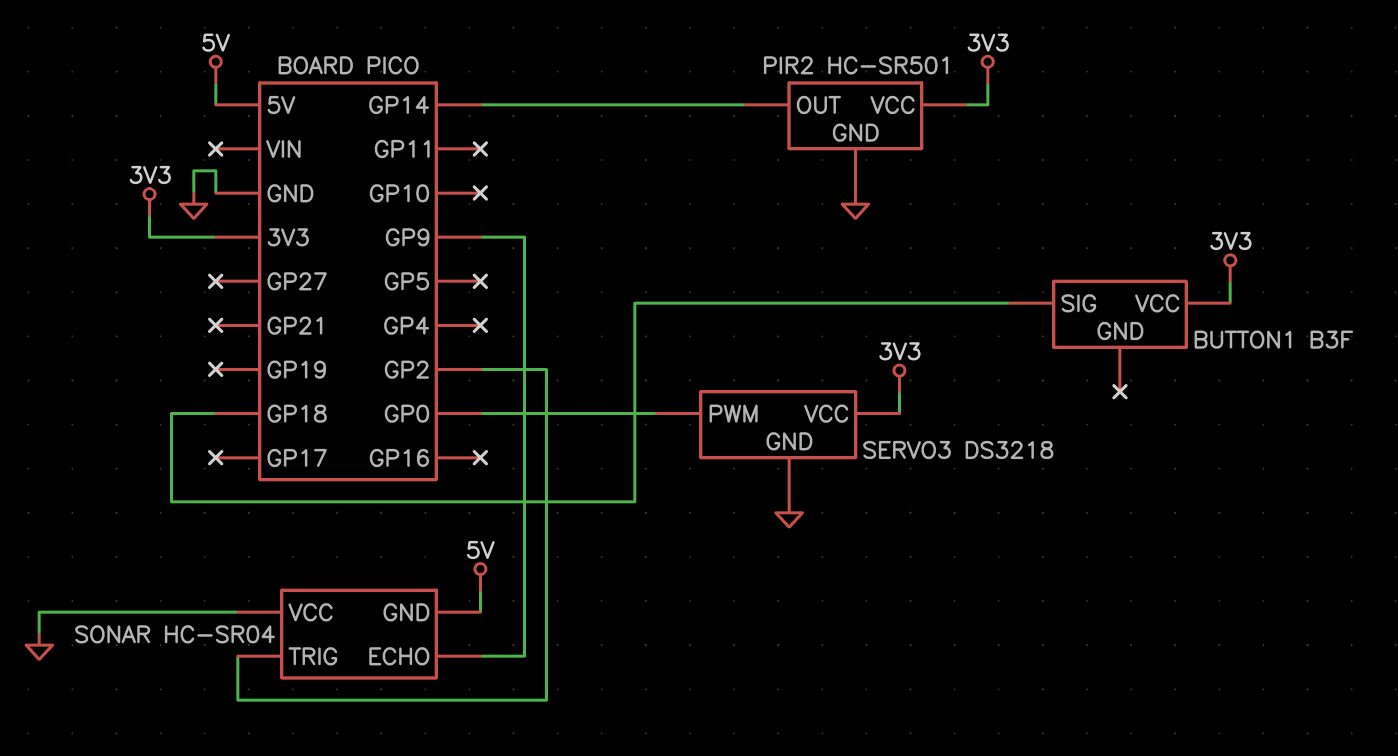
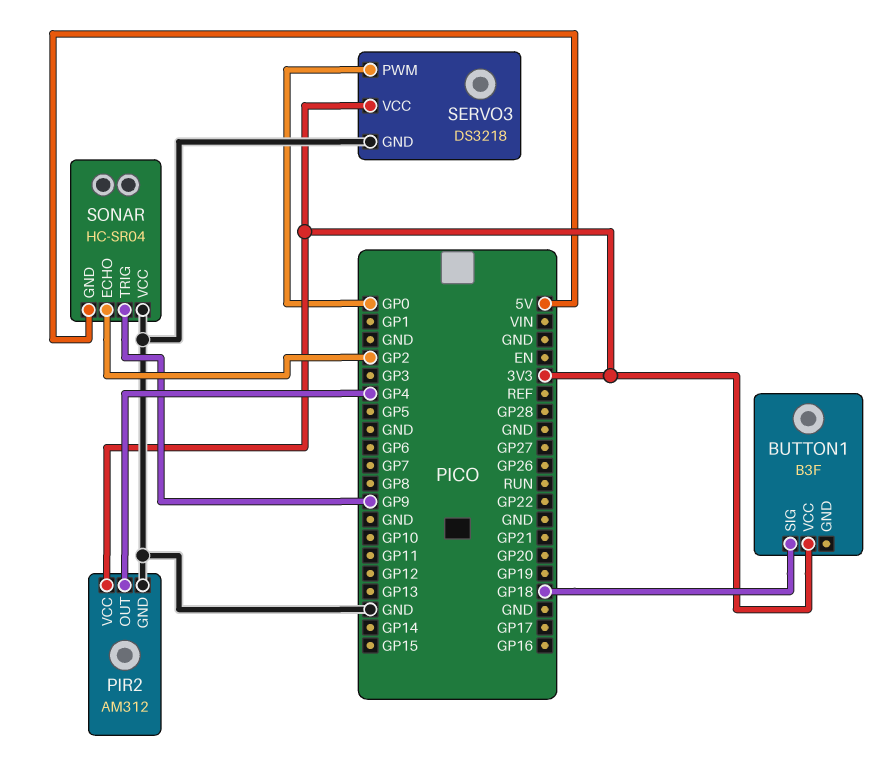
PIR2: HC-SR501 -> AM312
PIR2 pin OUT: GP14 -> GP4
SONAR pin ECHO: GP9 -> GP2
SONAR pin TRIG: GP2 -> GP9

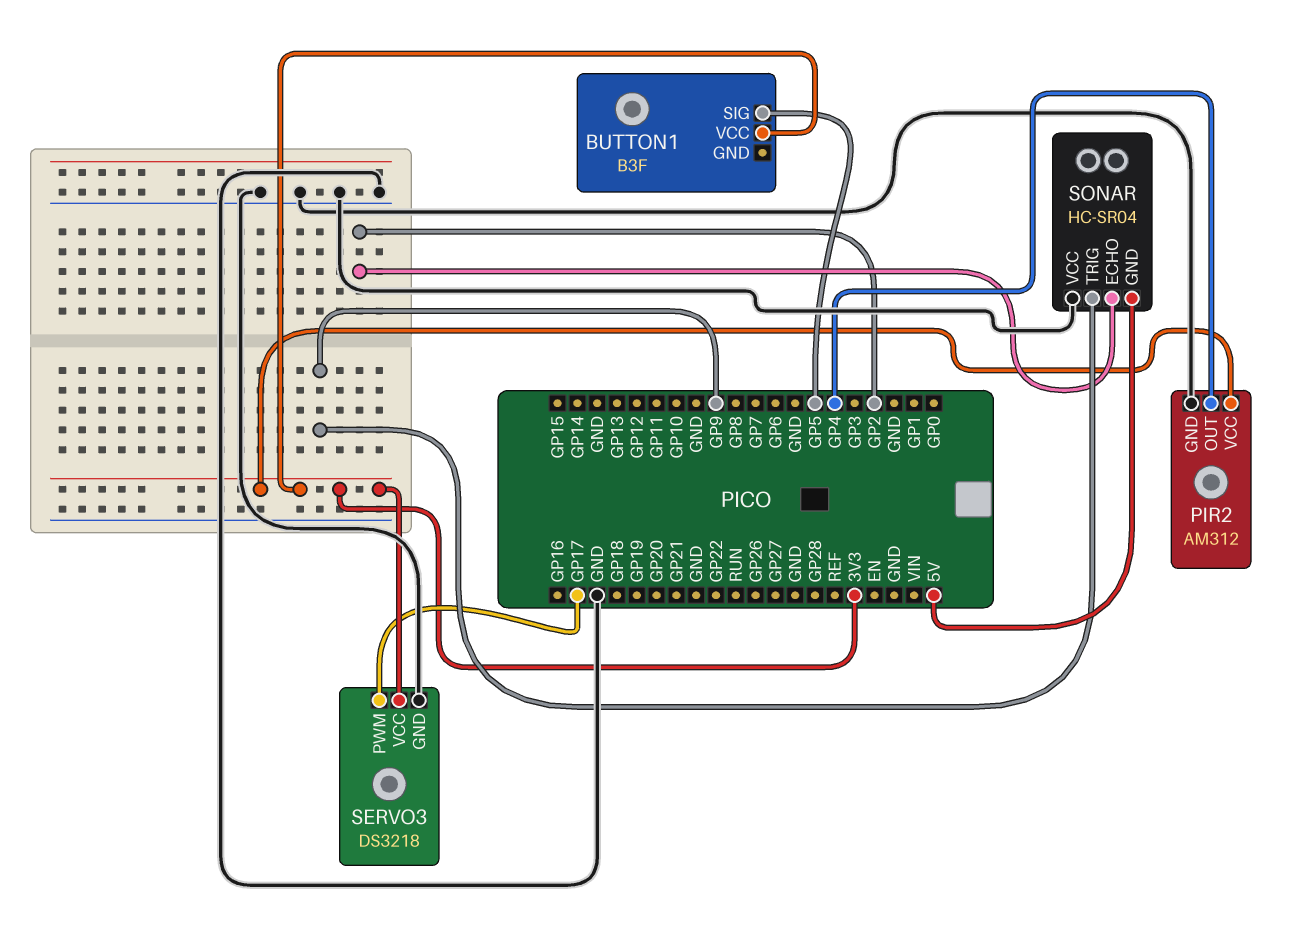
BUTTON1 pin SIG: GP18 -> GP5
SERVO3 pin PWM: GP0 -> GP17

